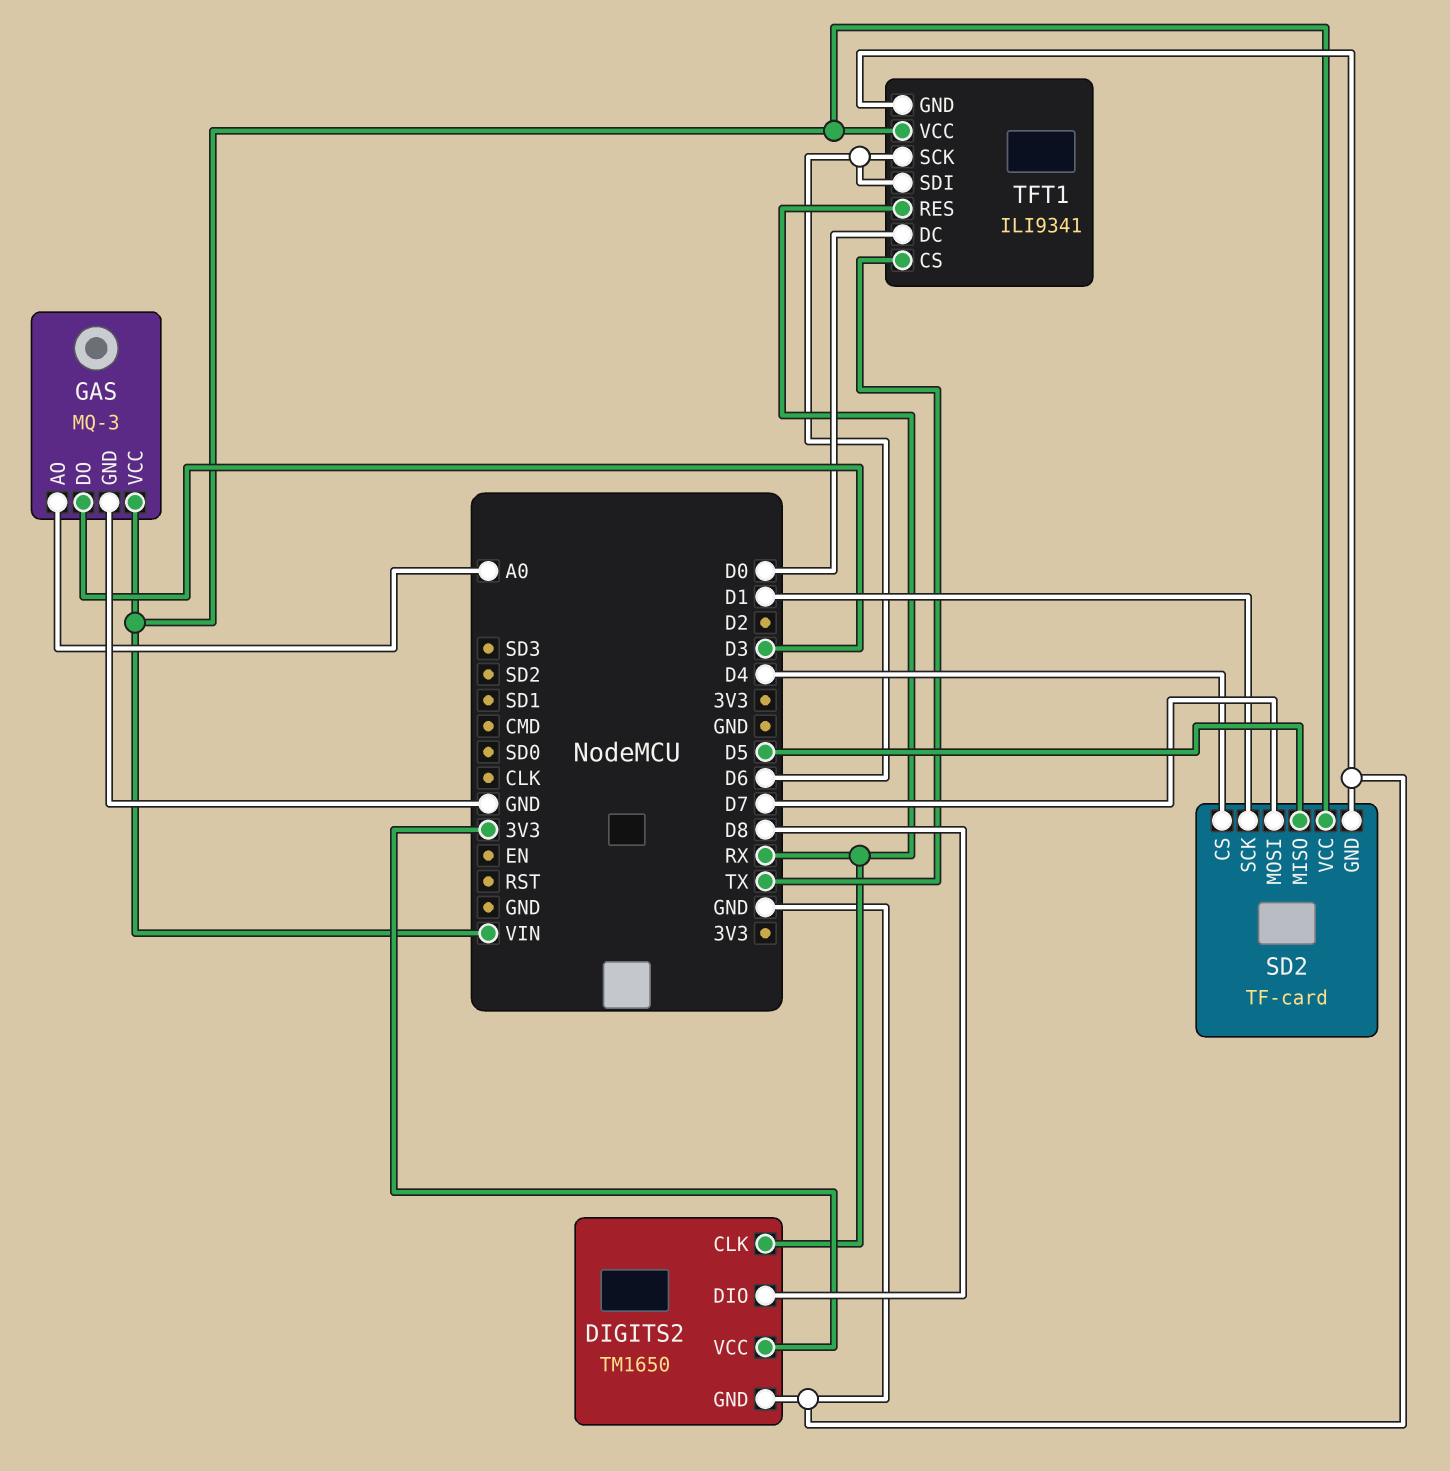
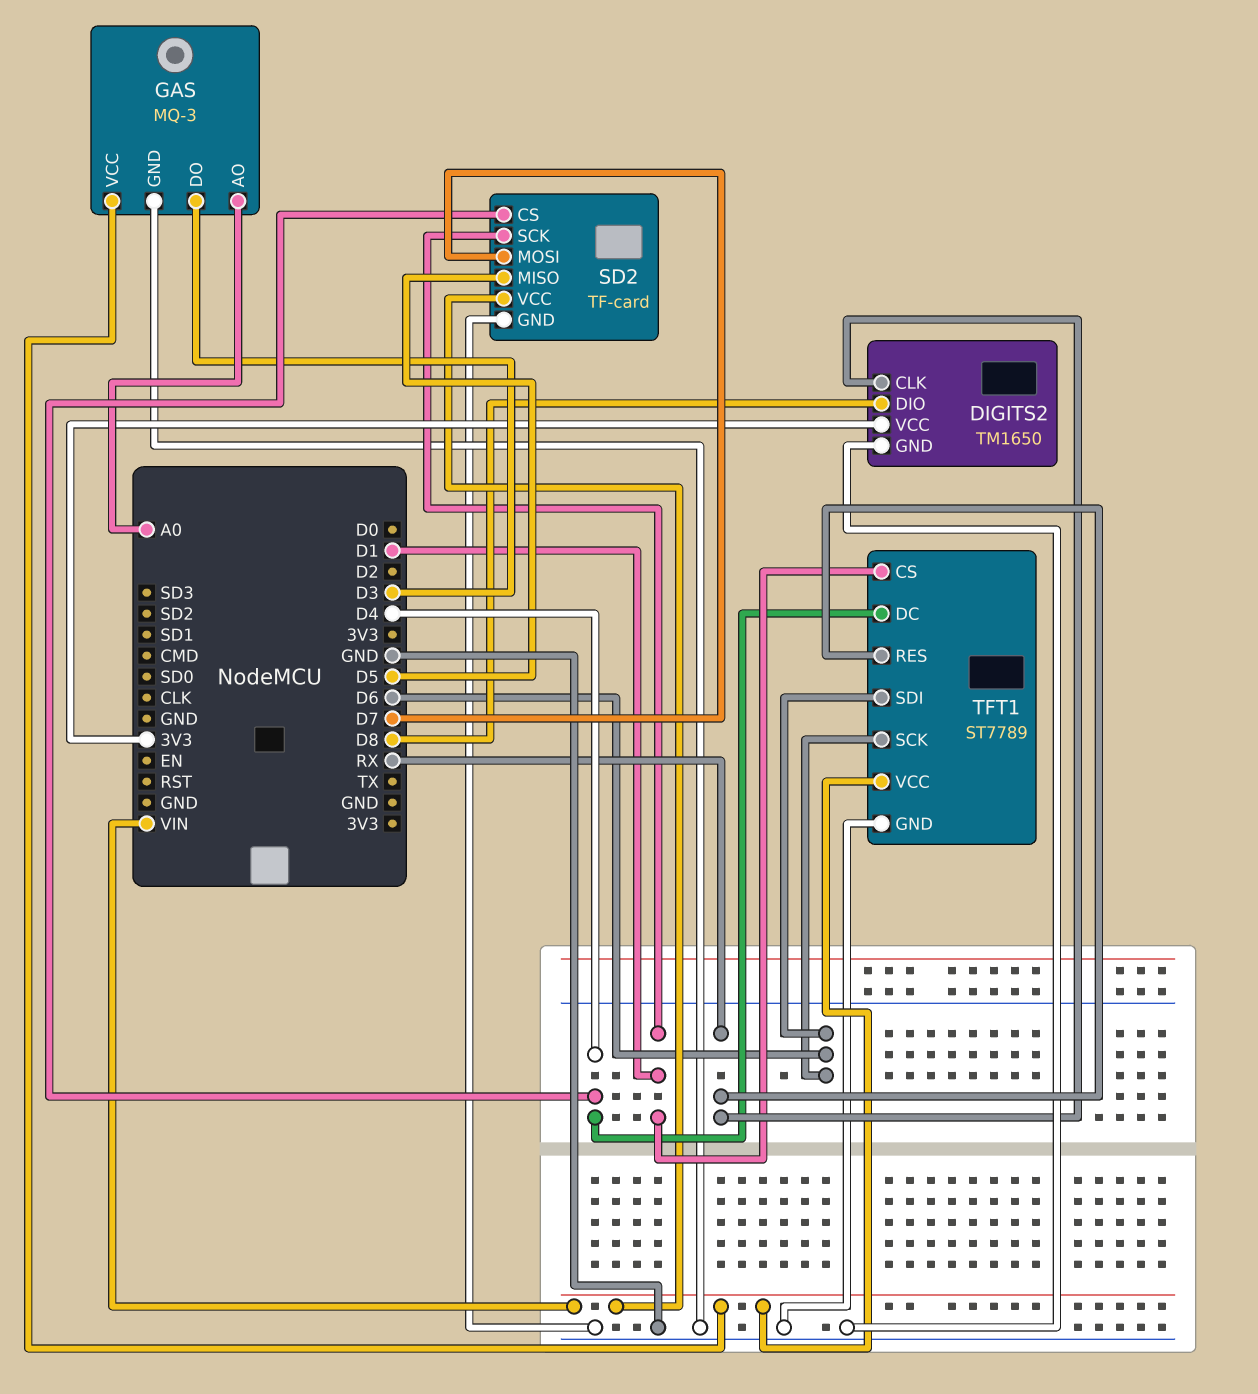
TFT1: ILI9341 -> ST7789
TFT1 pin CS: TX -> D1
TFT1 pin DC: D0 -> D4

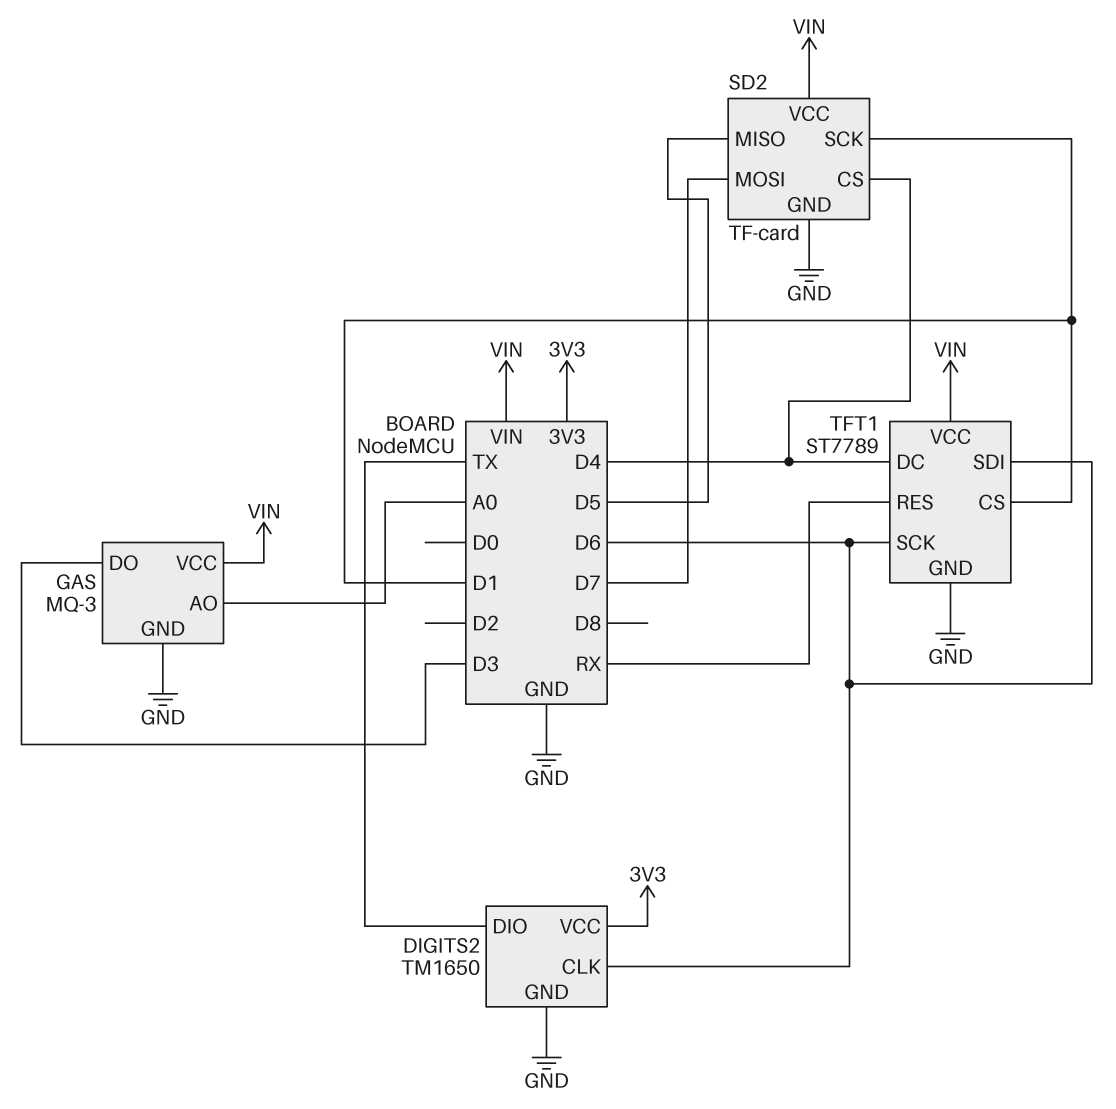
DIGITS2 pin CLK: RX -> D6
DIGITS2 pin DIO: D8 -> TX

